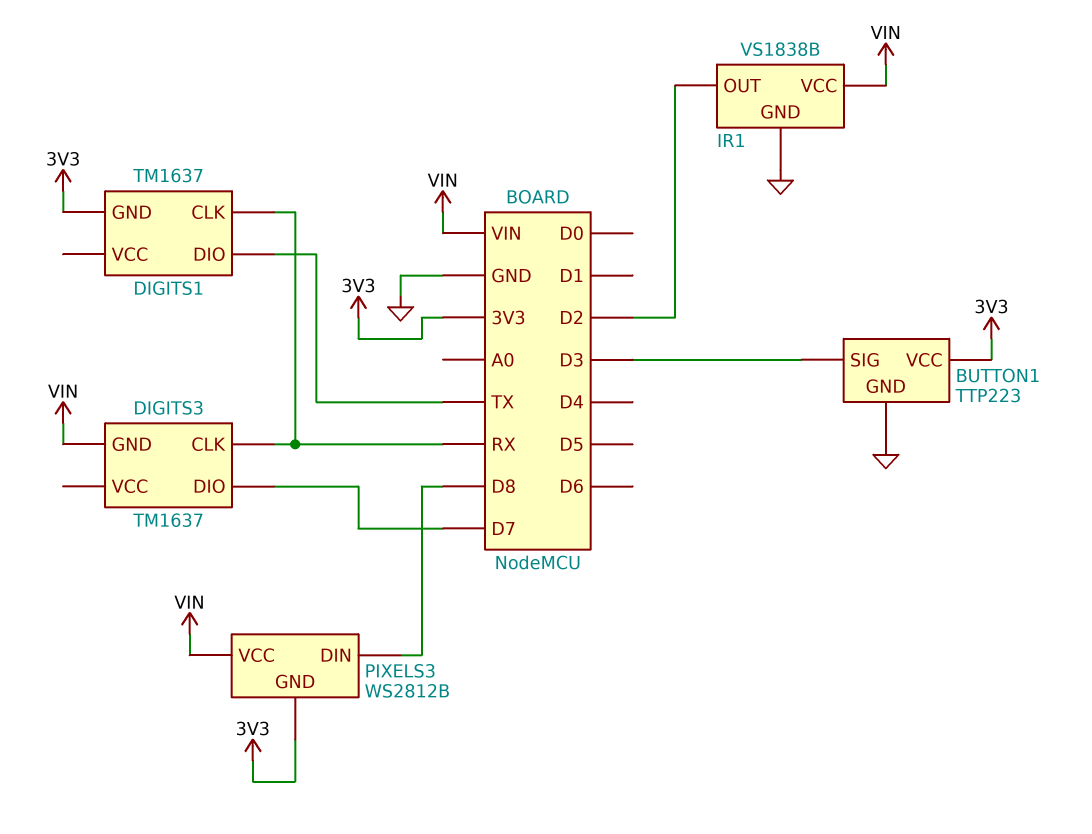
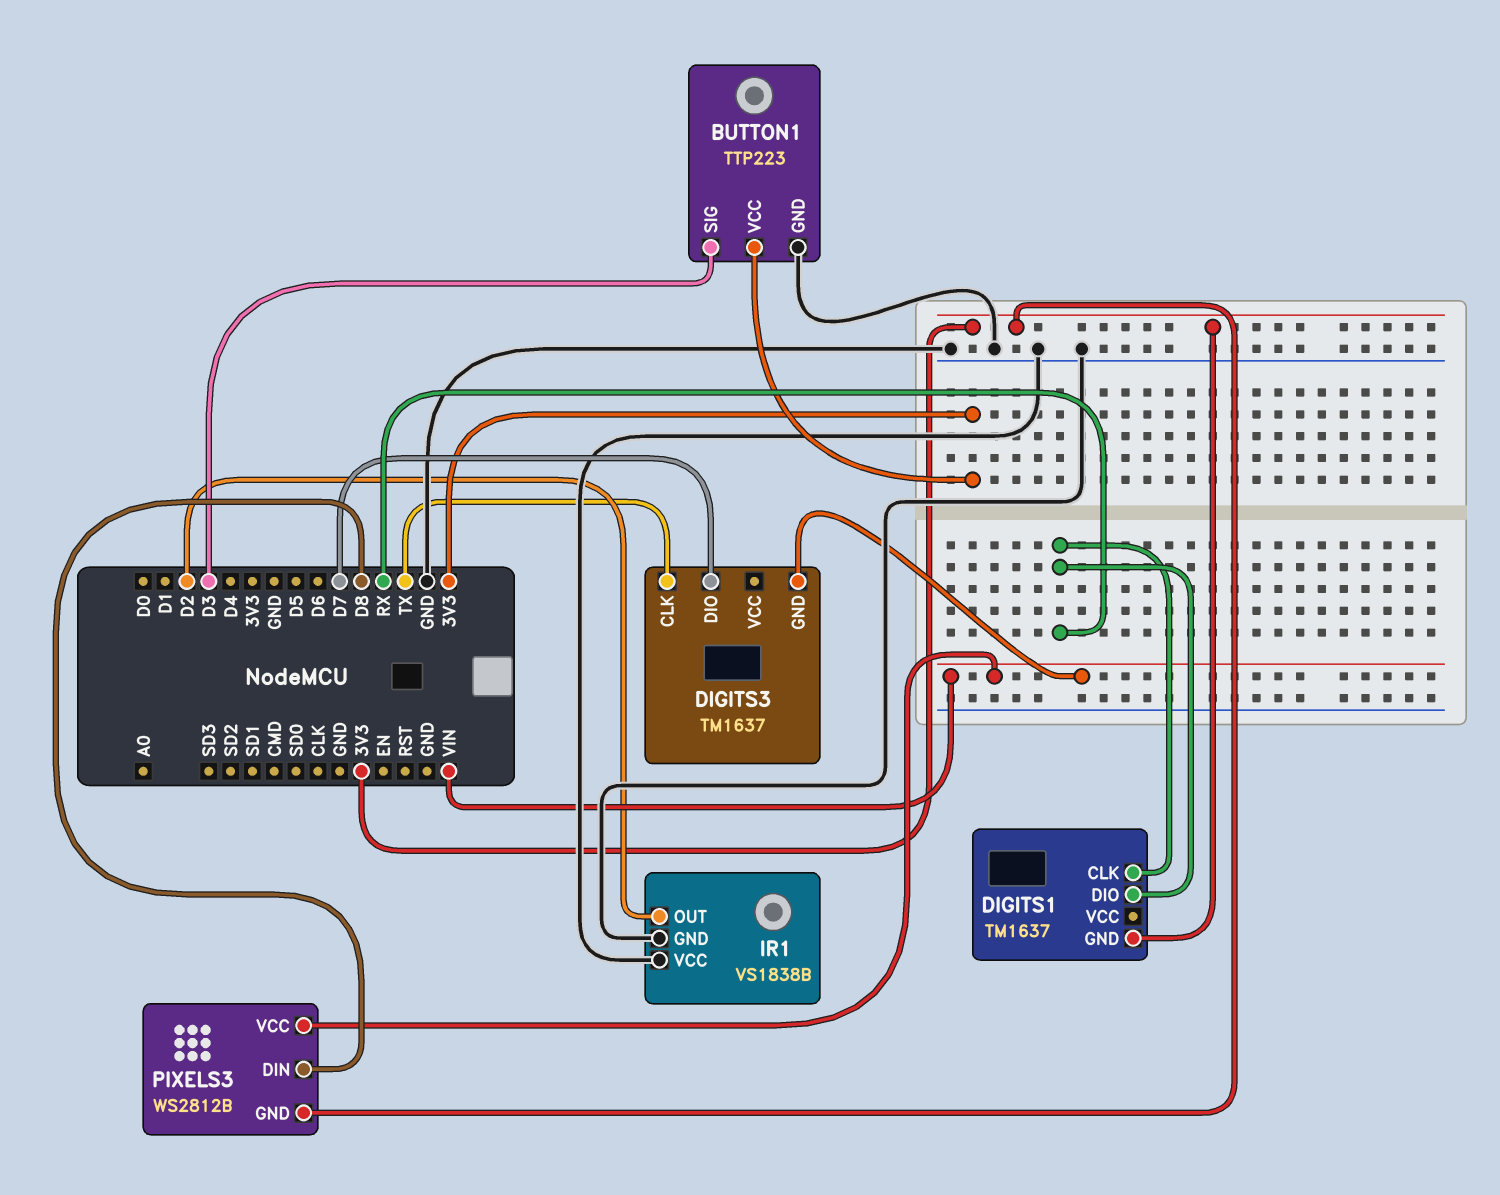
DIGITS1 pin DIO: TX -> RX
DIGITS3 pin CLK: RX -> TX
IR1 pin VCC: VIN -> GND

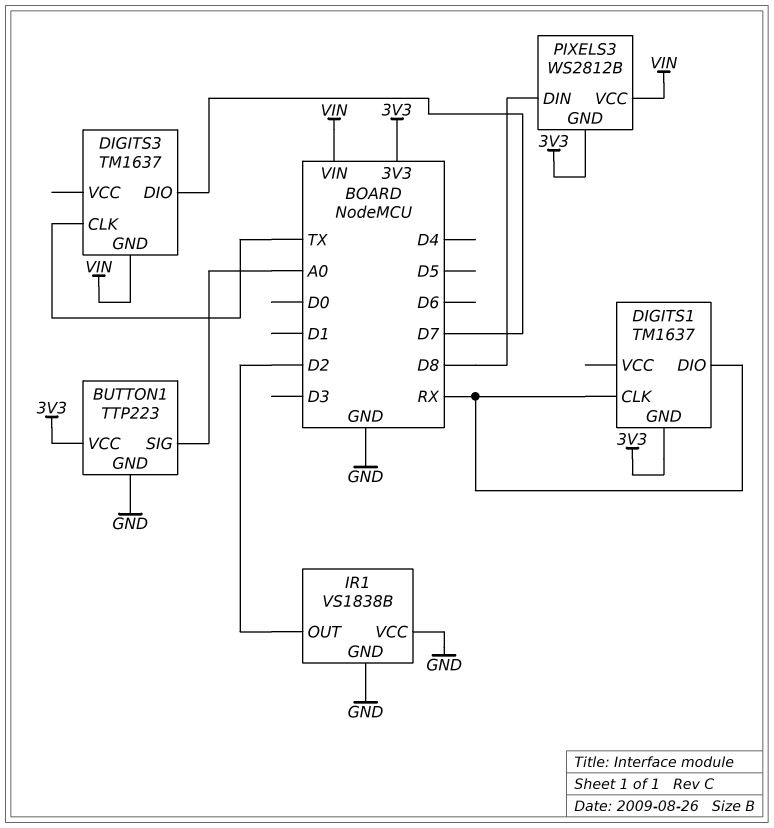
BUTTON1 pin SIG: D3 -> A0

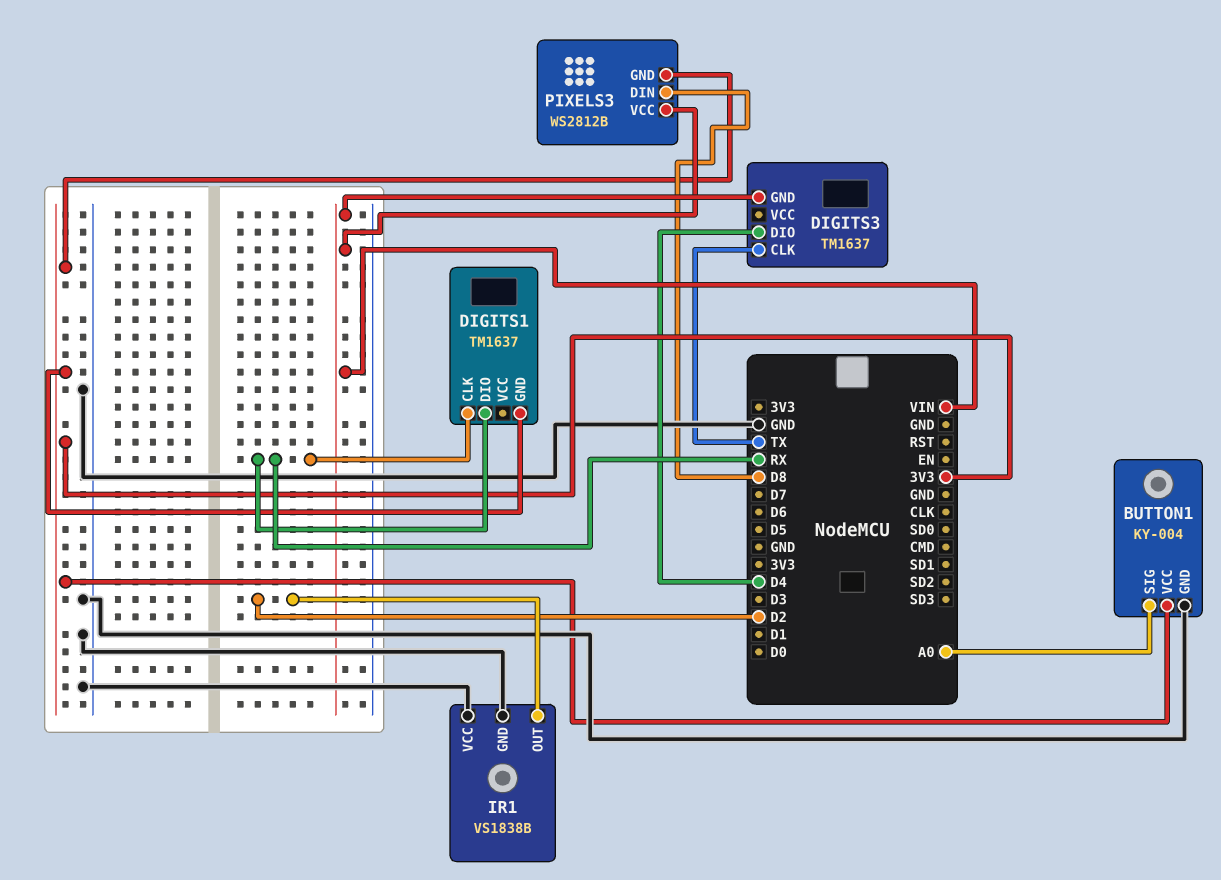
BUTTON1: TTP223 -> KY-004
DIGITS3 pin DIO: D7 -> D4

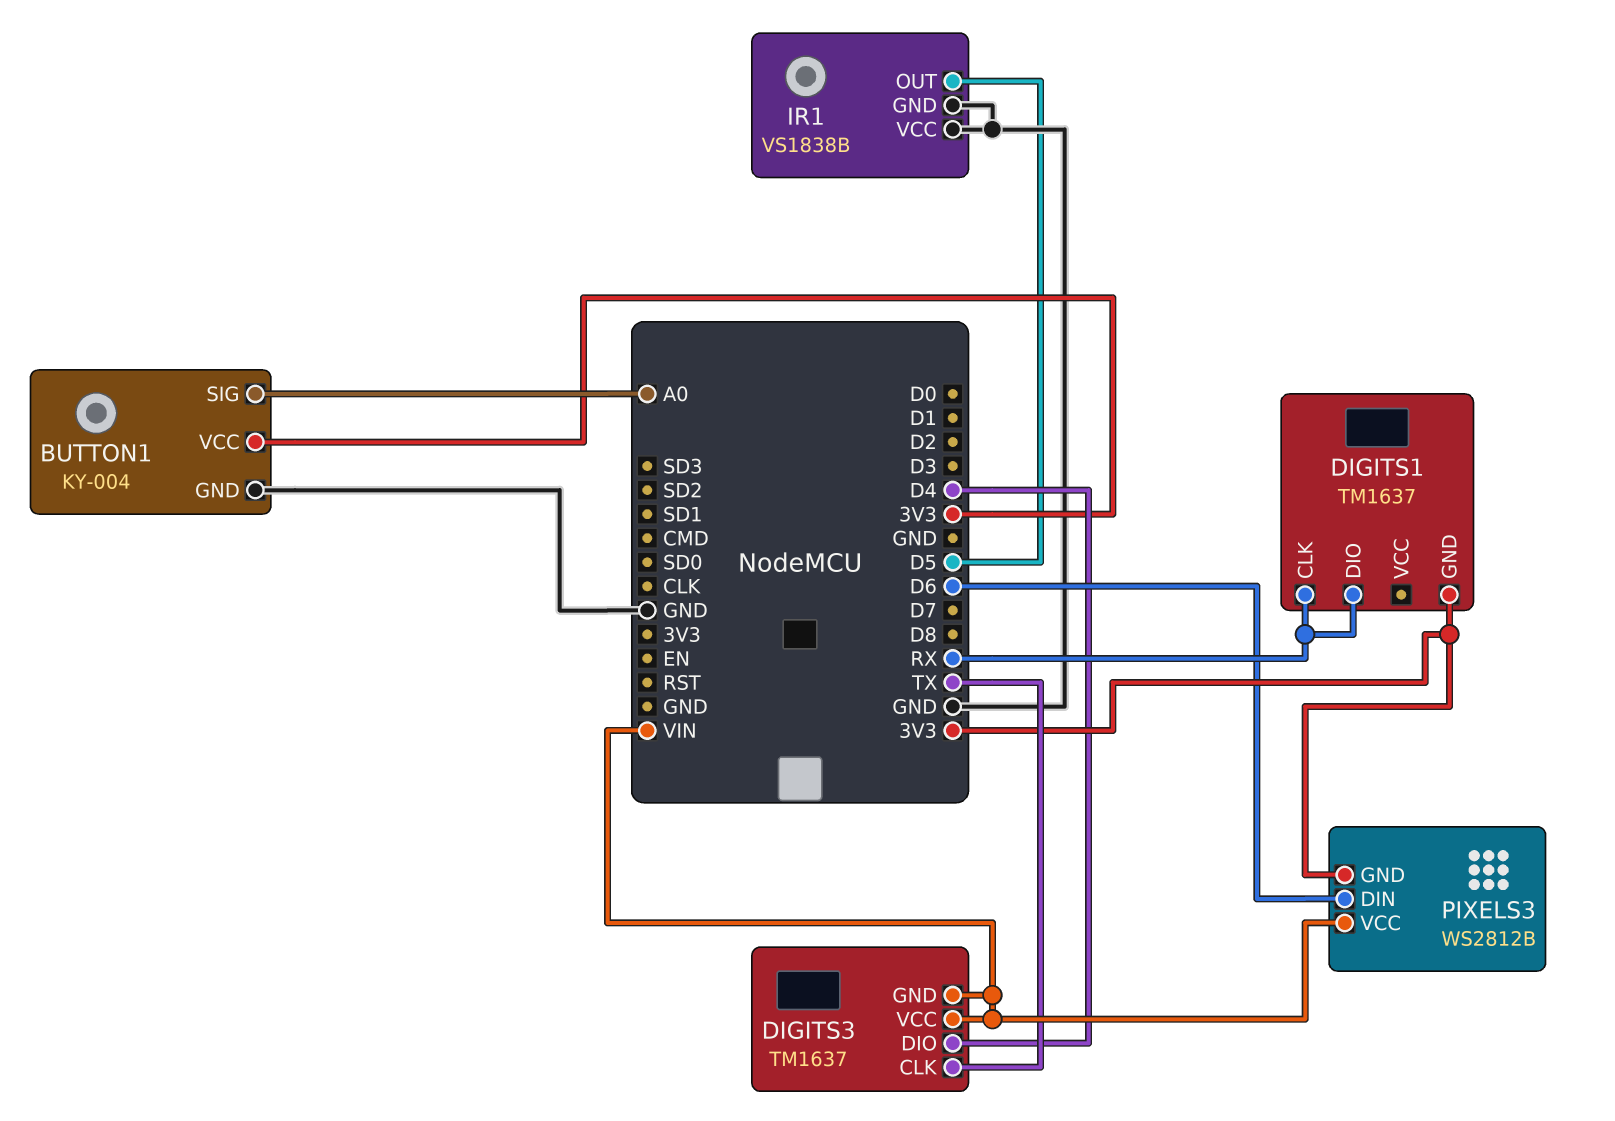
DIGITS3 pin VCC: none -> VIN
IR1 pin OUT: D2 -> D5
PIXELS3 pin DIN: D8 -> D6

